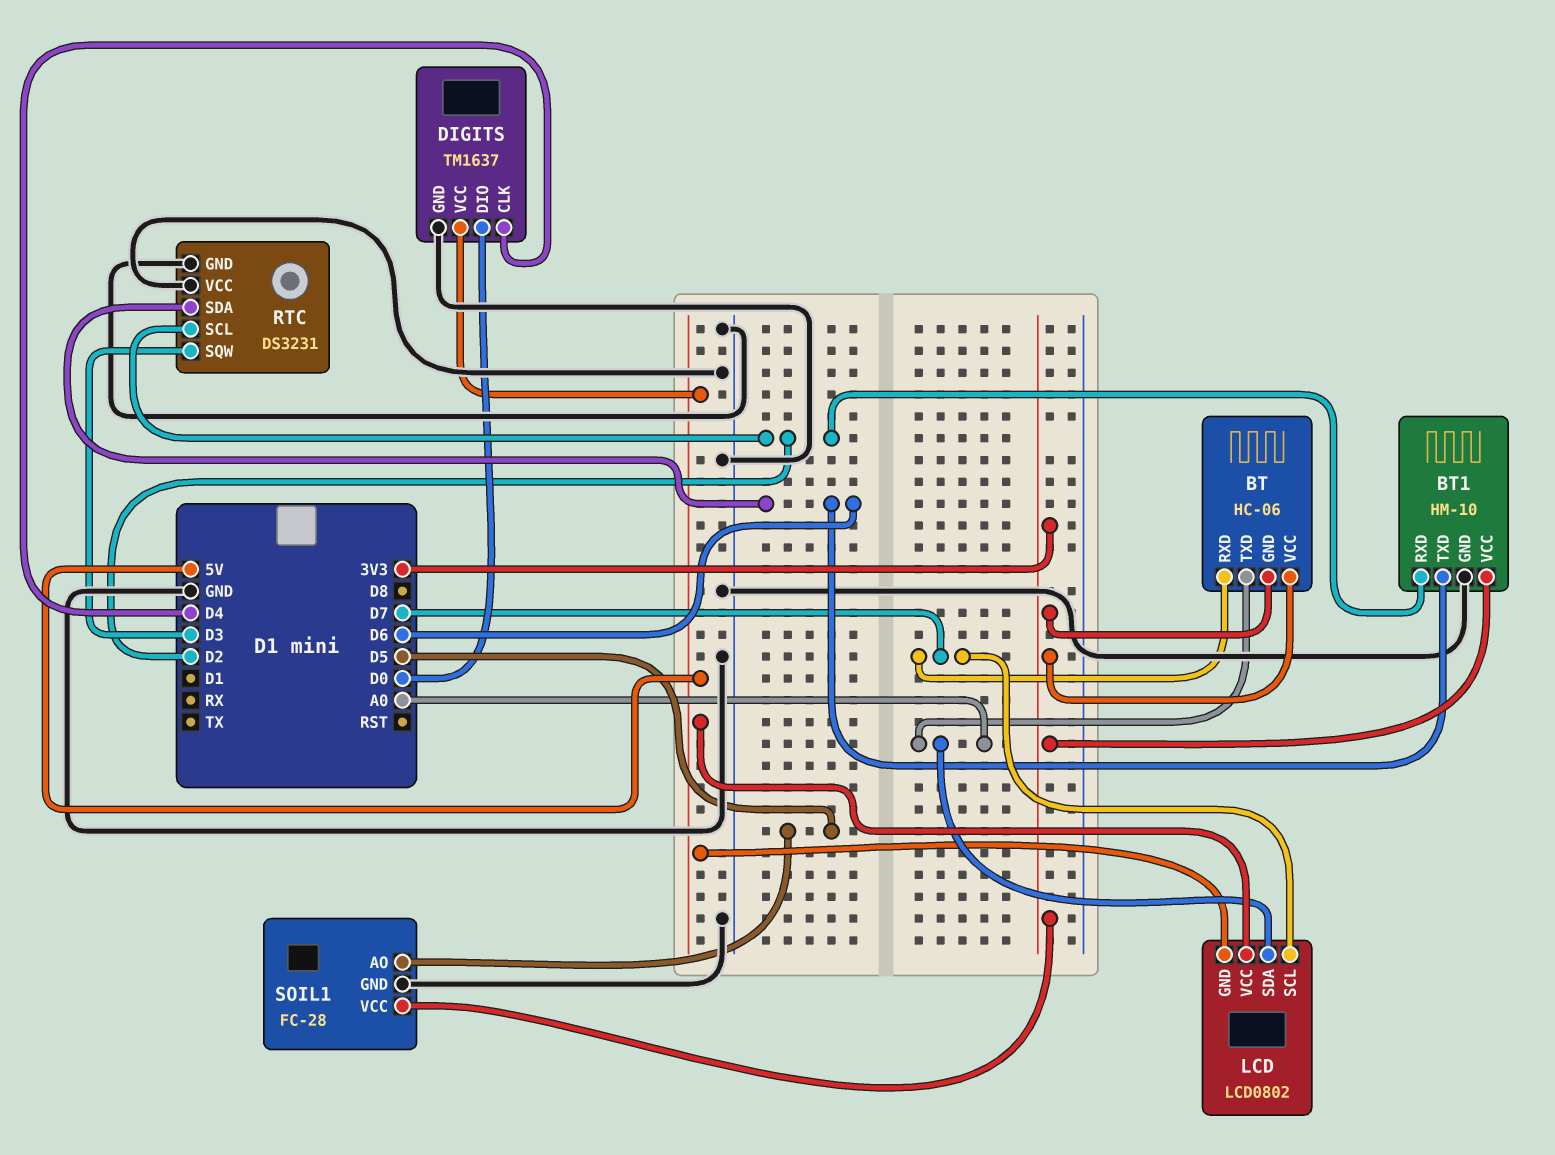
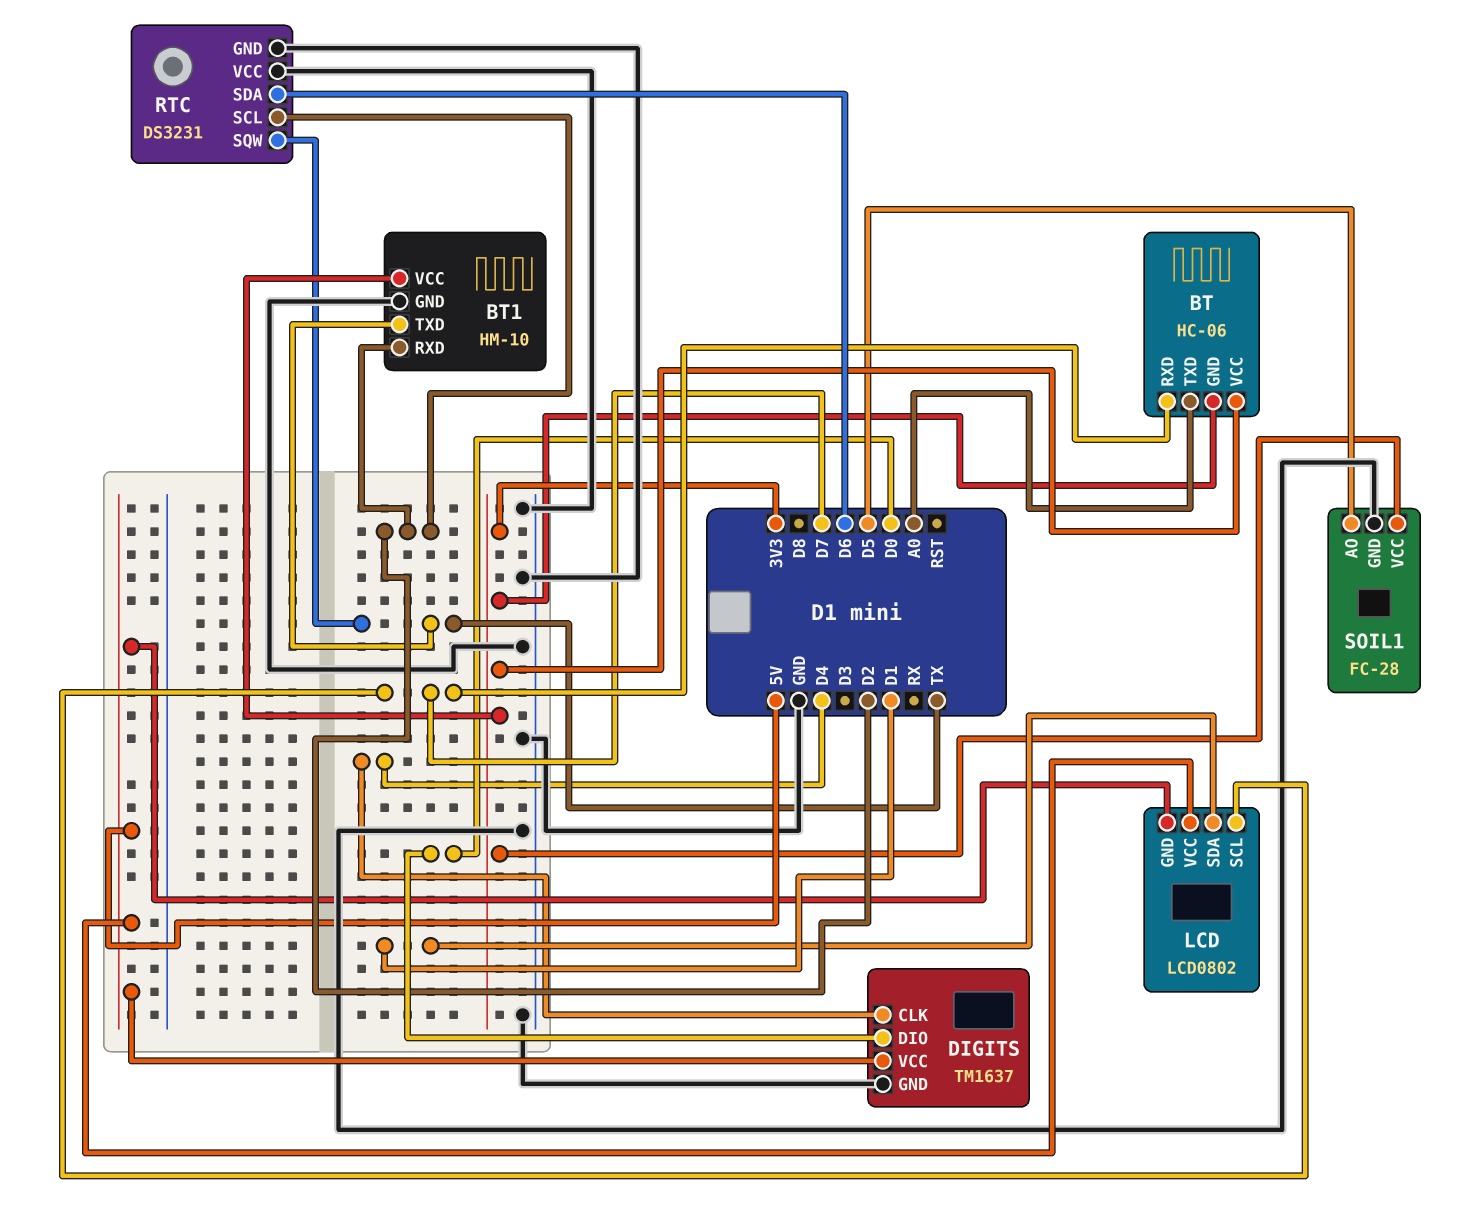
BT1 pin TXD: D6 -> TX
LCD pin SDA: A0 -> D1
RTC pin SQW: D3 -> TX

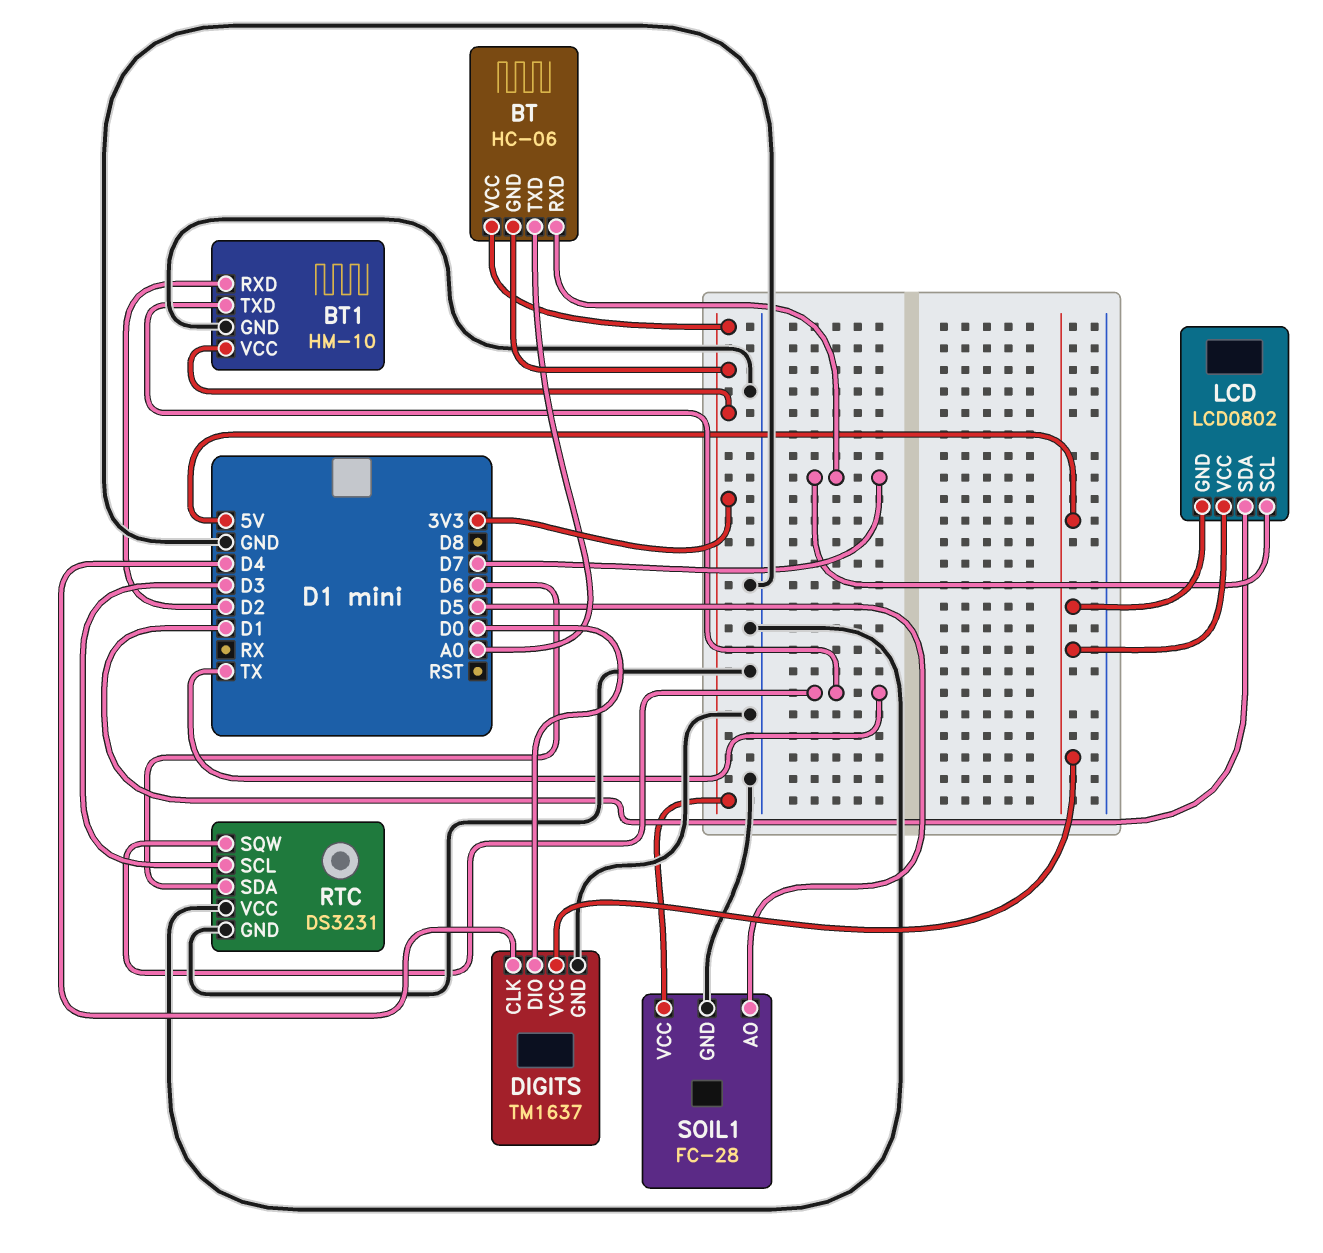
RTC pin SCL: D2 -> D3

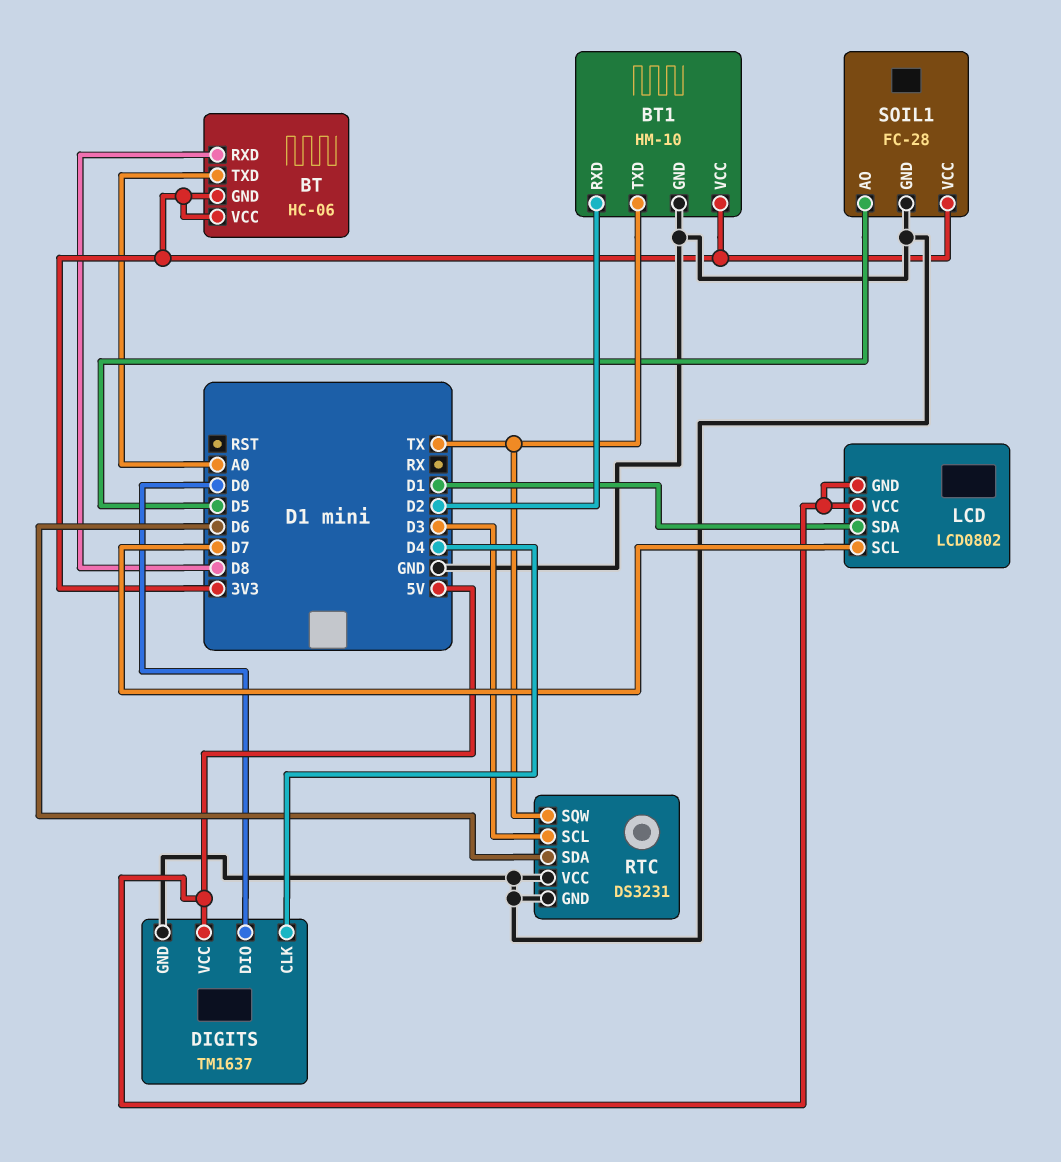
BT pin RXD: D7 -> D8

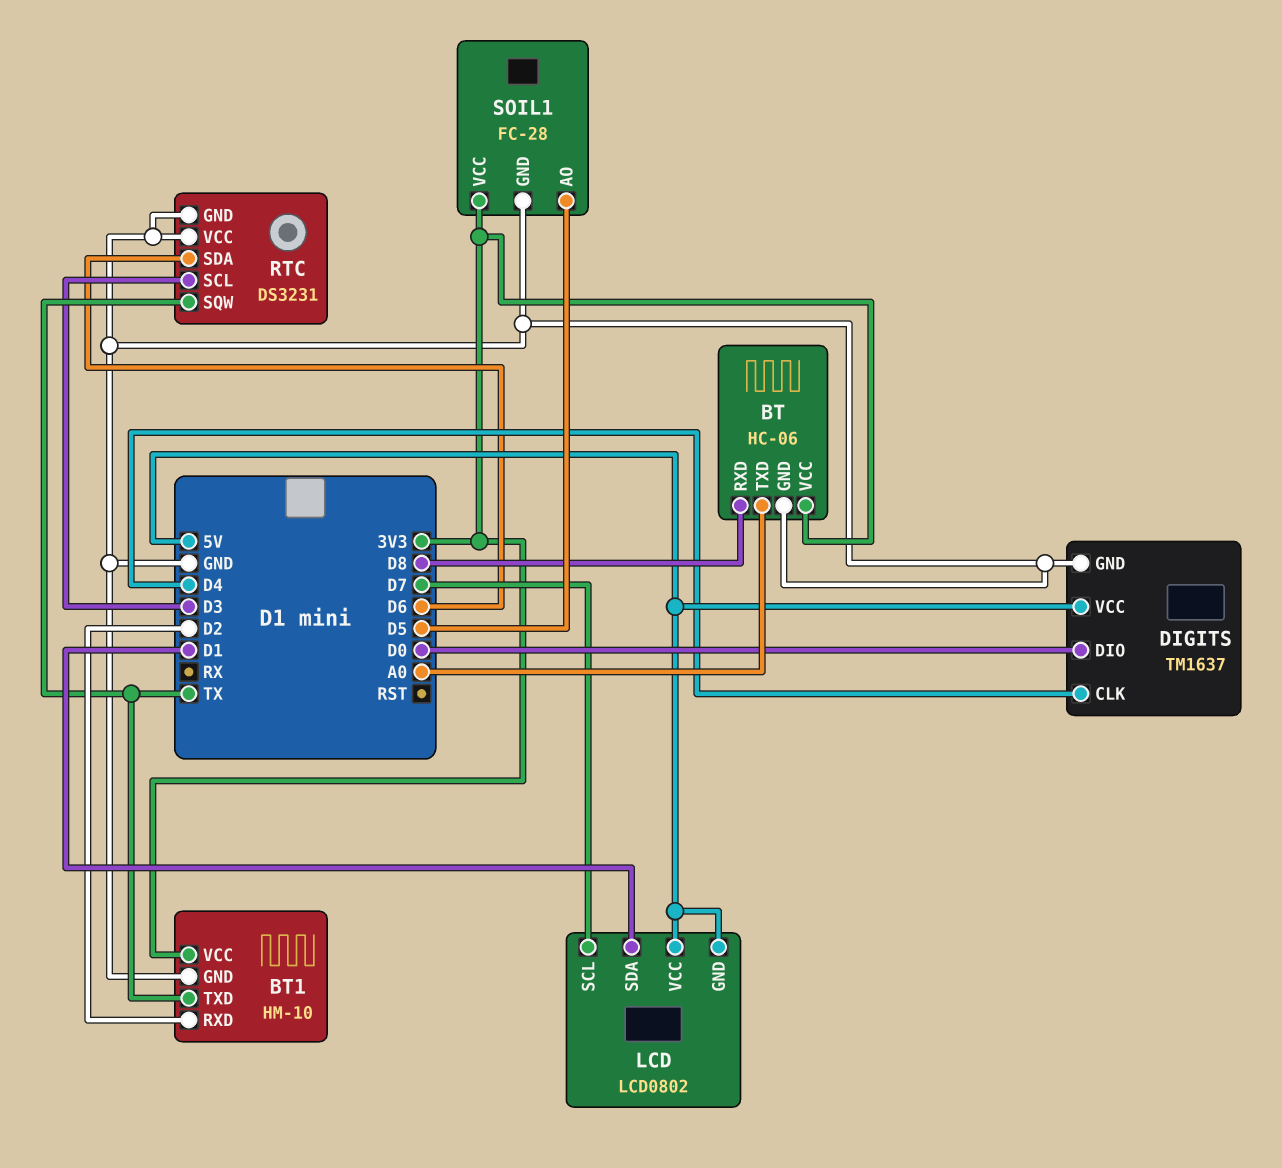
BT pin GND: 3V3 -> GND

